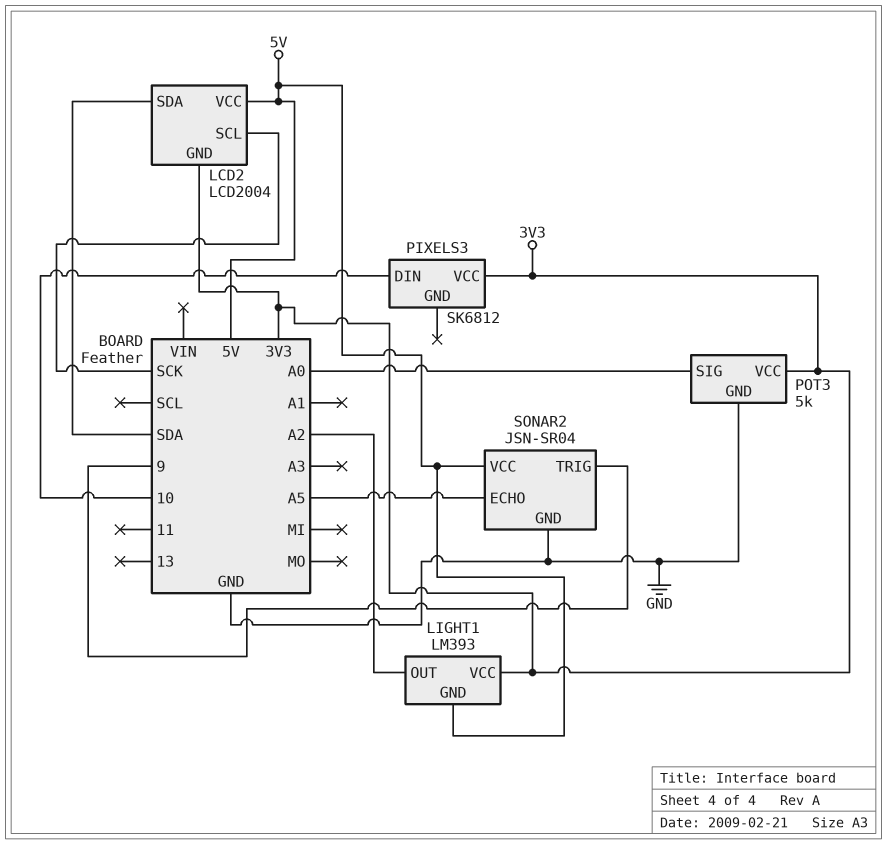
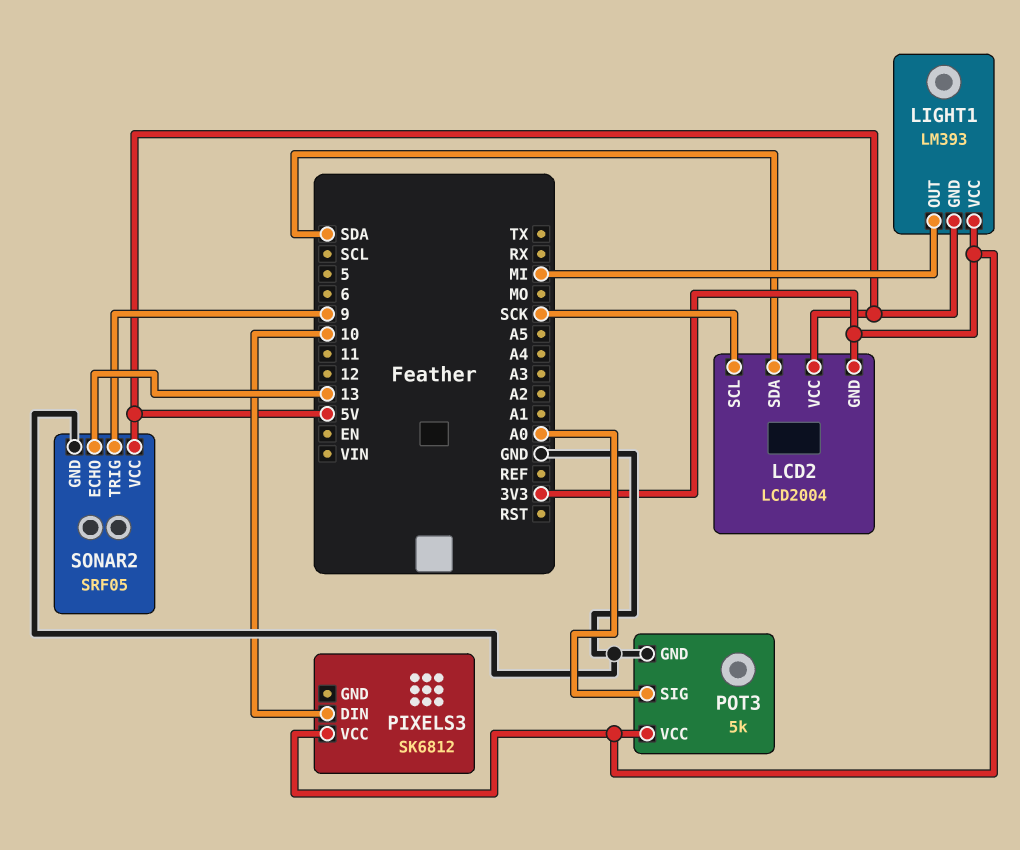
LIGHT1 pin OUT: A2 -> MI
SONAR2: JSN-SR04 -> SRF05
SONAR2 pin ECHO: A5 -> 13

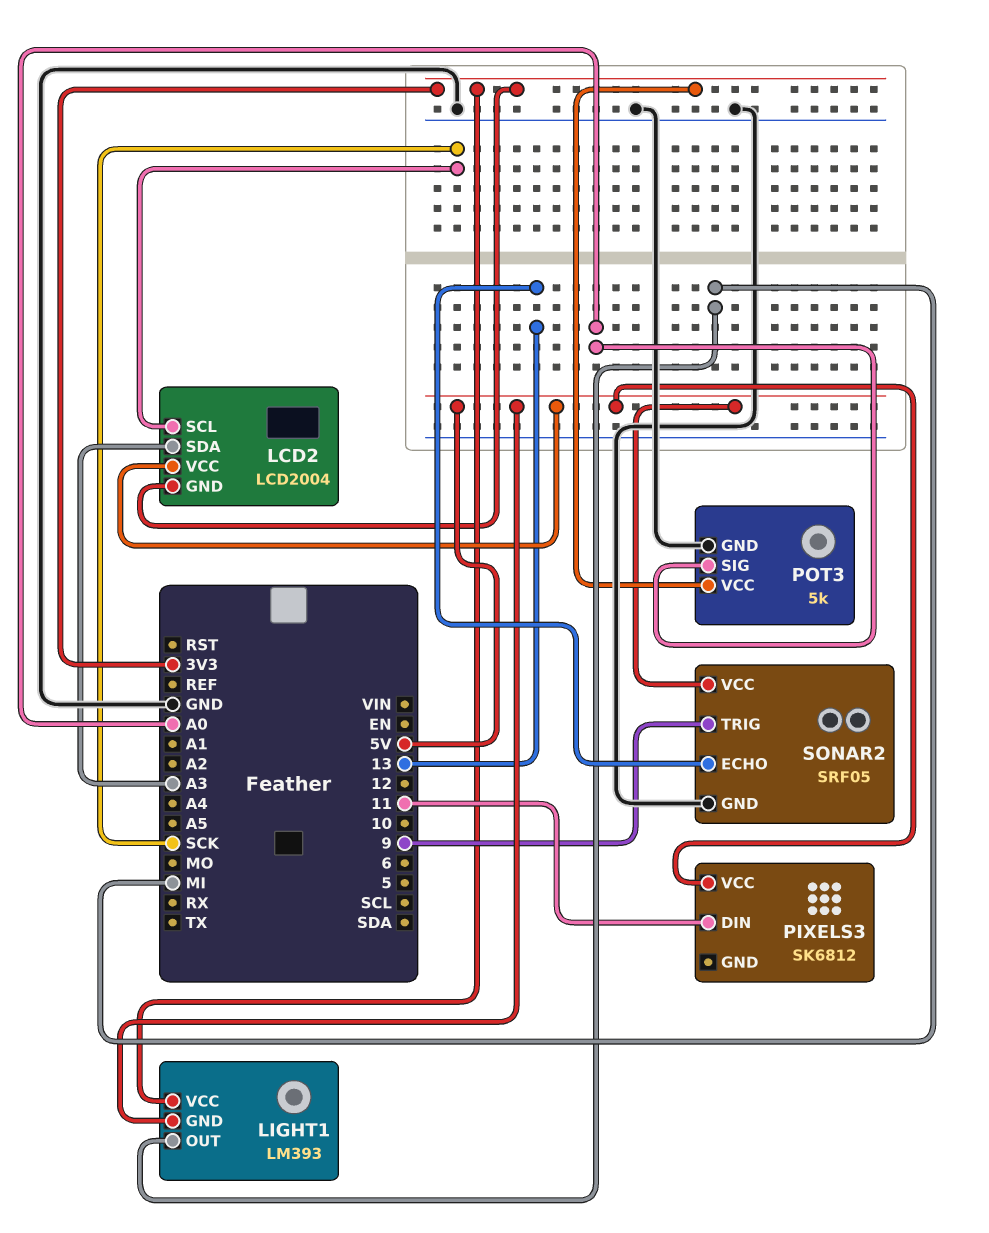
LCD2 pin SDA: SDA -> A3
PIXELS3 pin DIN: 10 -> 11
PIXELS3 pin VCC: 3V3 -> 5V

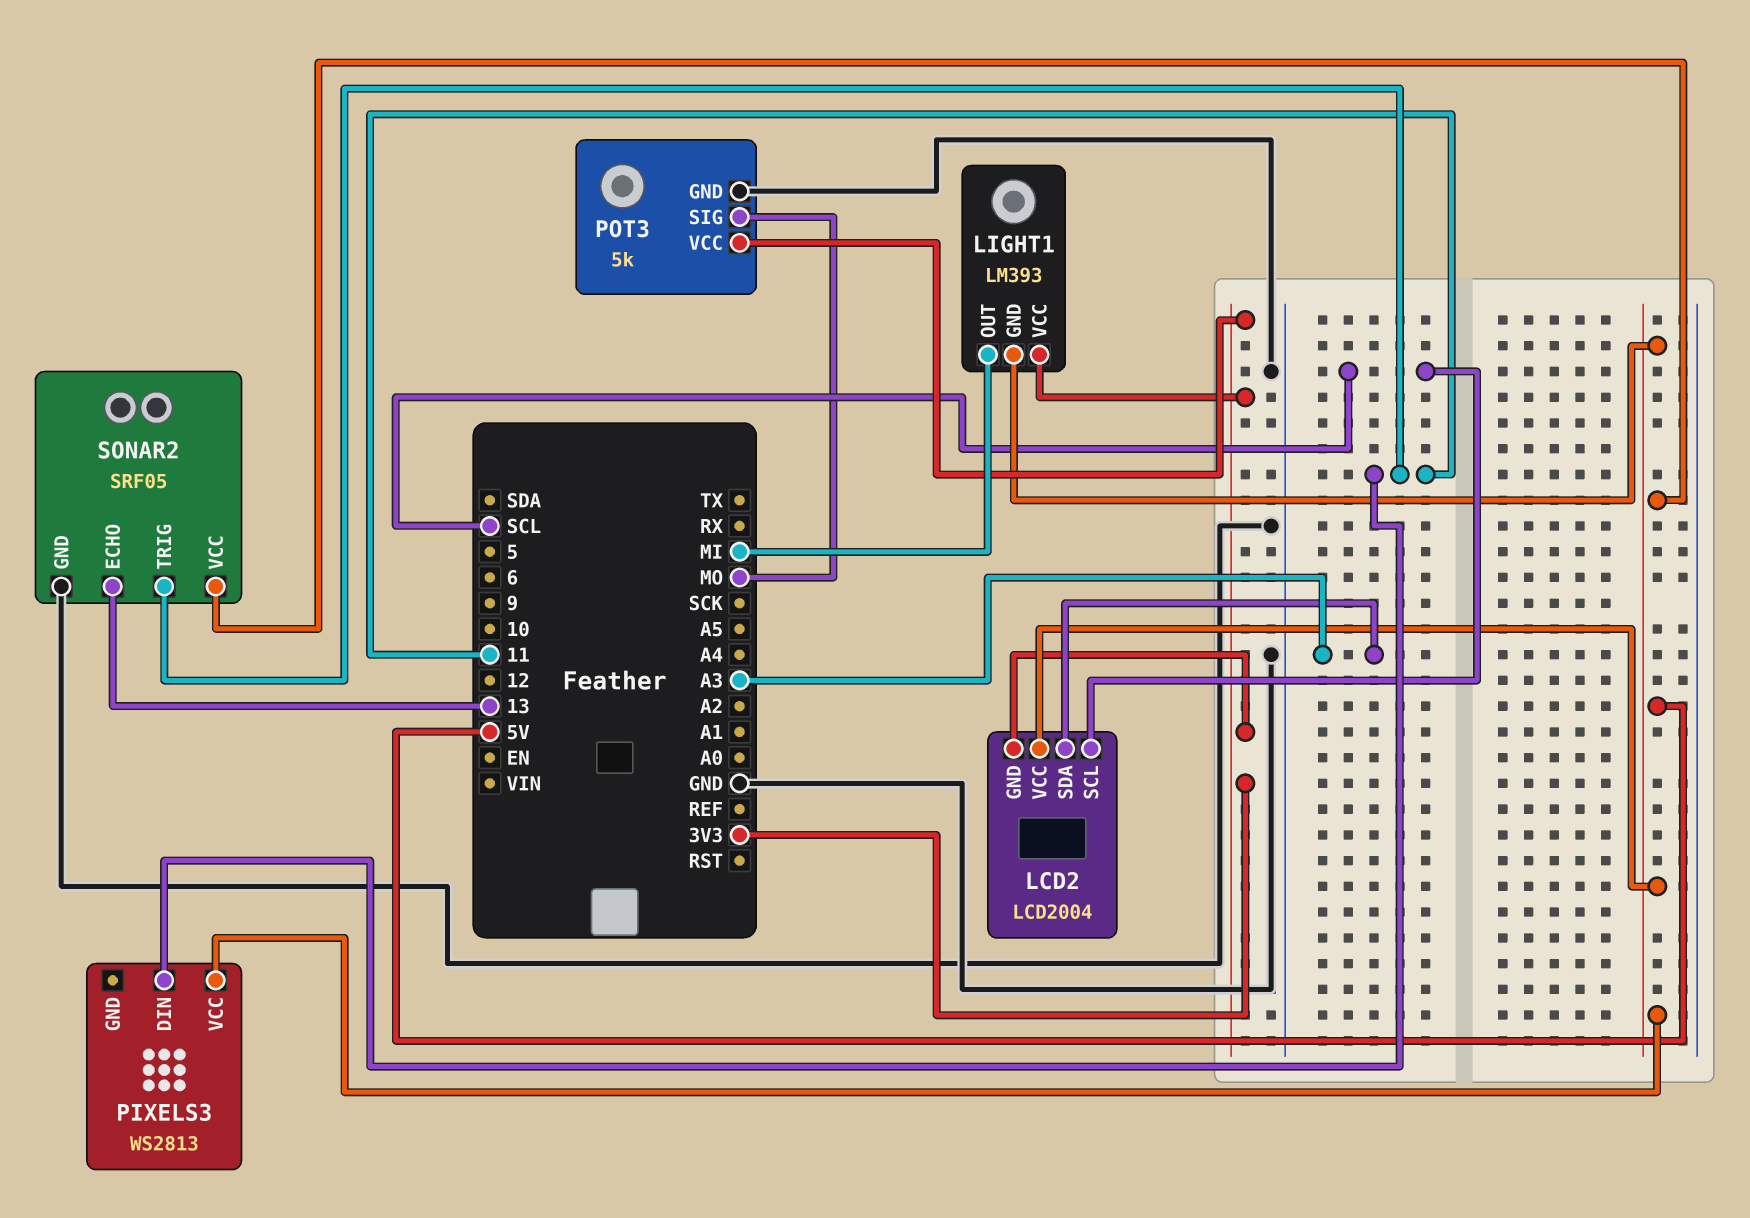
LCD2 pin SCL: SCK -> SCL
PIXELS3: SK6812 -> WS2813
POT3 pin SIG: A0 -> MO
SONAR2 pin TRIG: 9 -> 11

